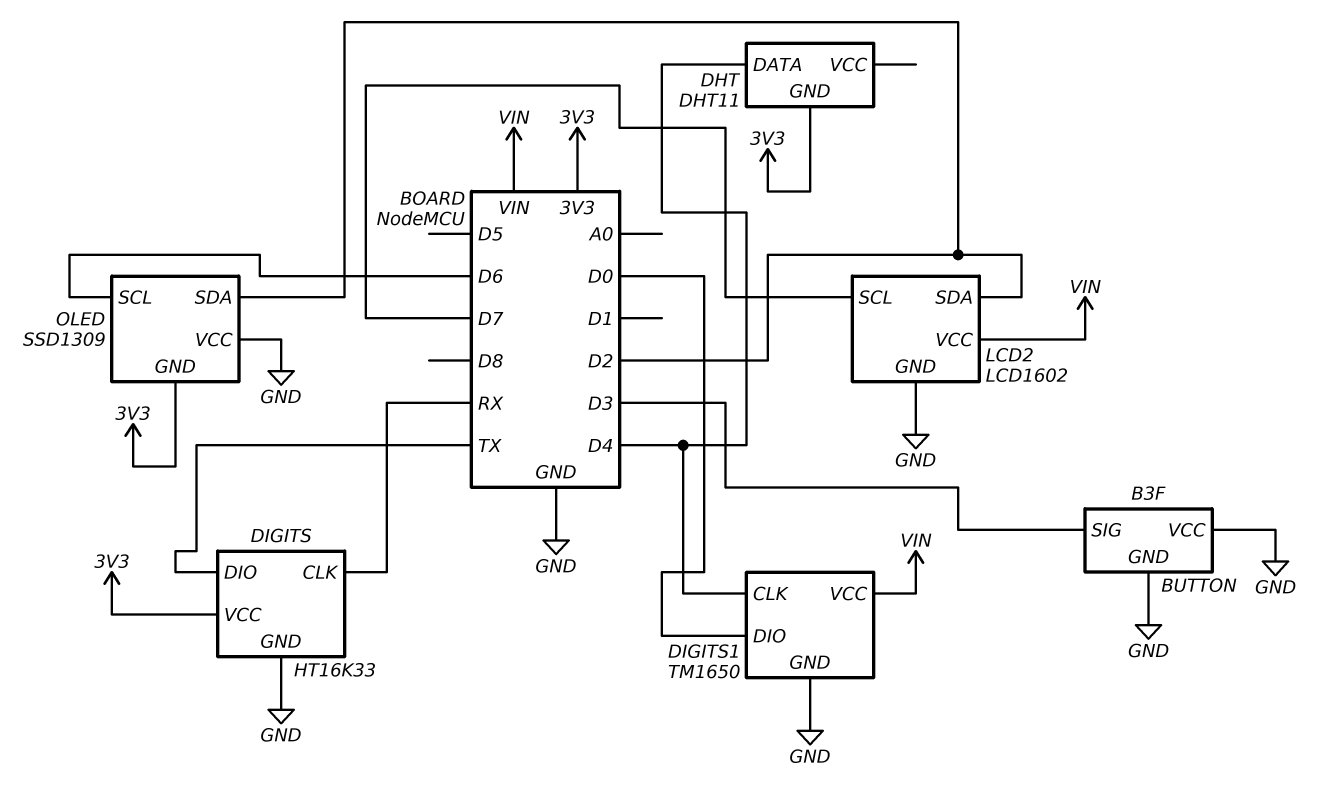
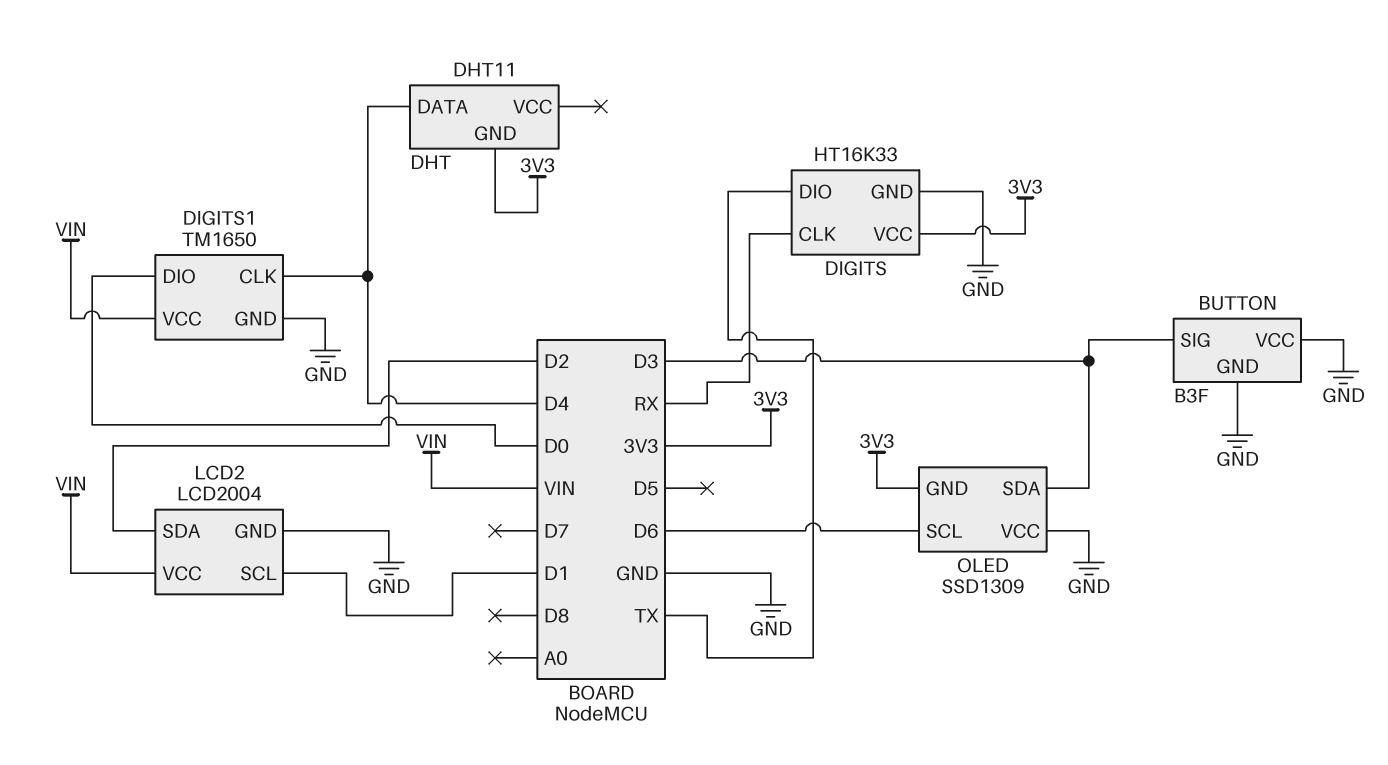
LCD2: LCD1602 -> LCD2004
LCD2 pin SCL: D7 -> D1
OLED pin SDA: D2 -> D3

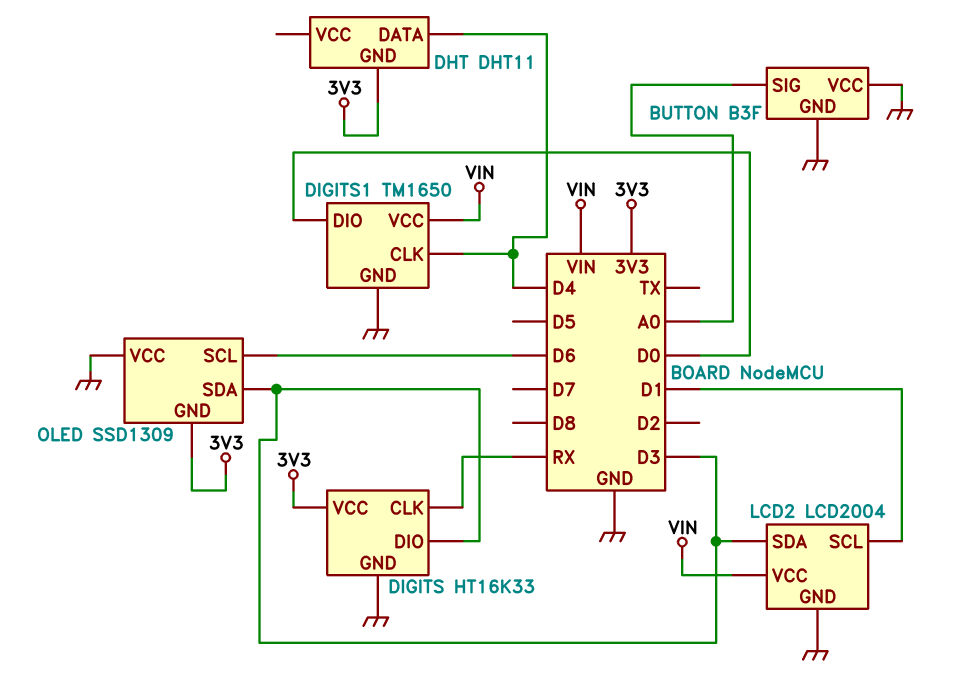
BUTTON pin SIG: D3 -> A0
DIGITS pin DIO: TX -> D3
LCD2 pin SDA: D2 -> D3

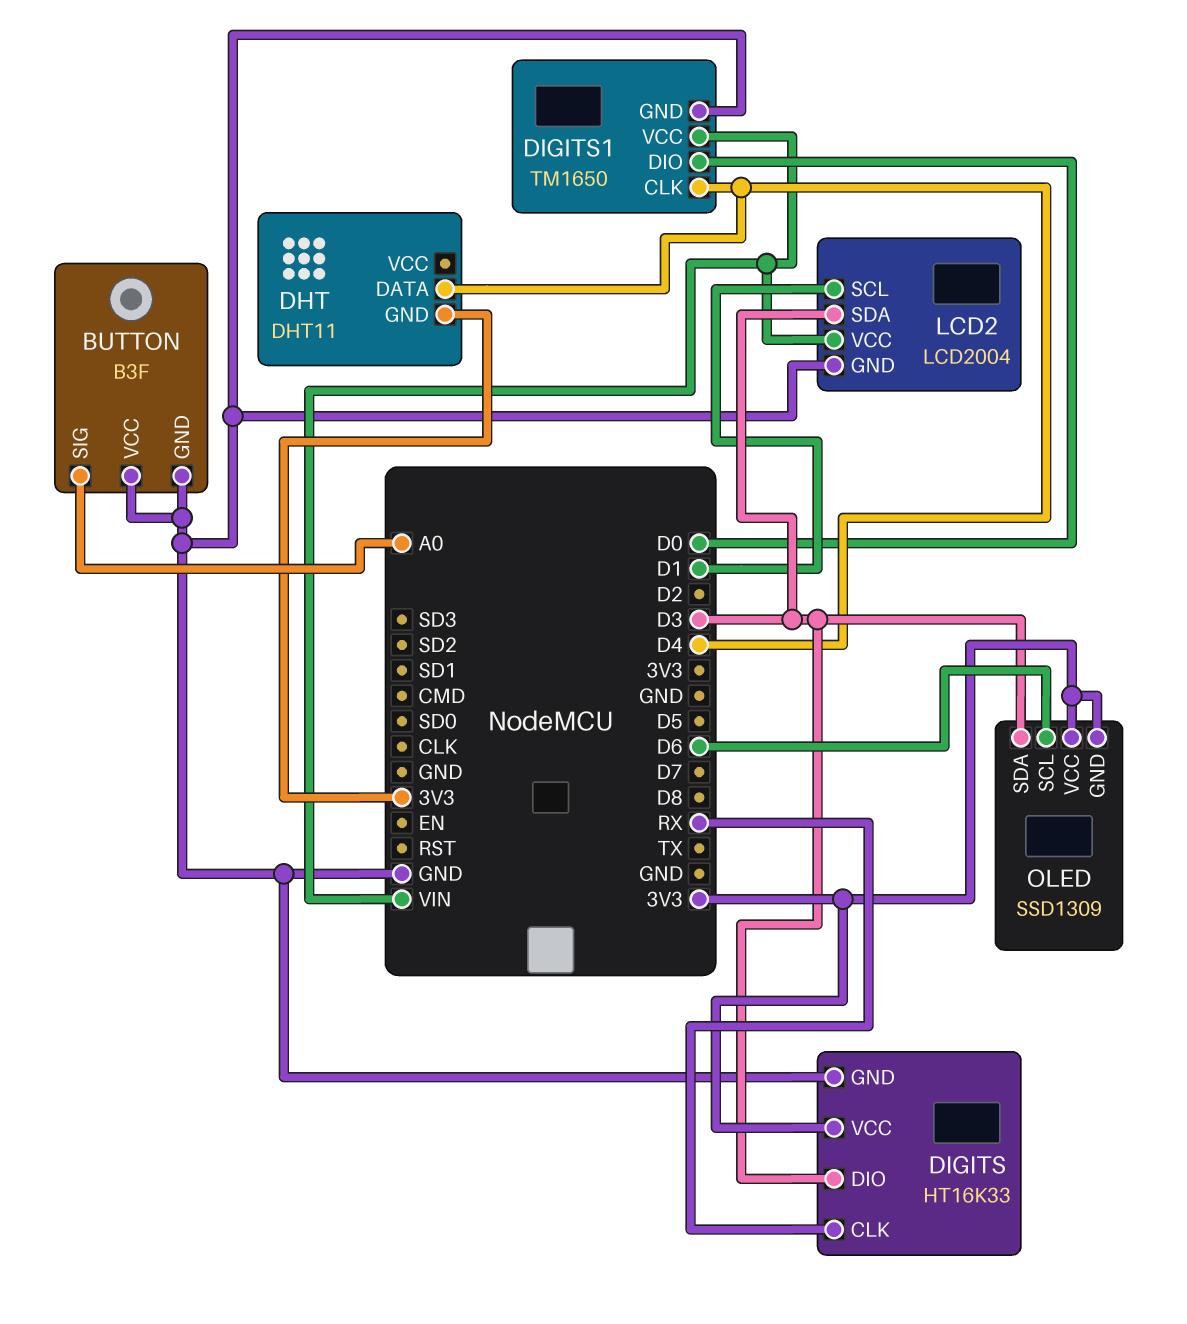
OLED pin VCC: GND -> 3V3

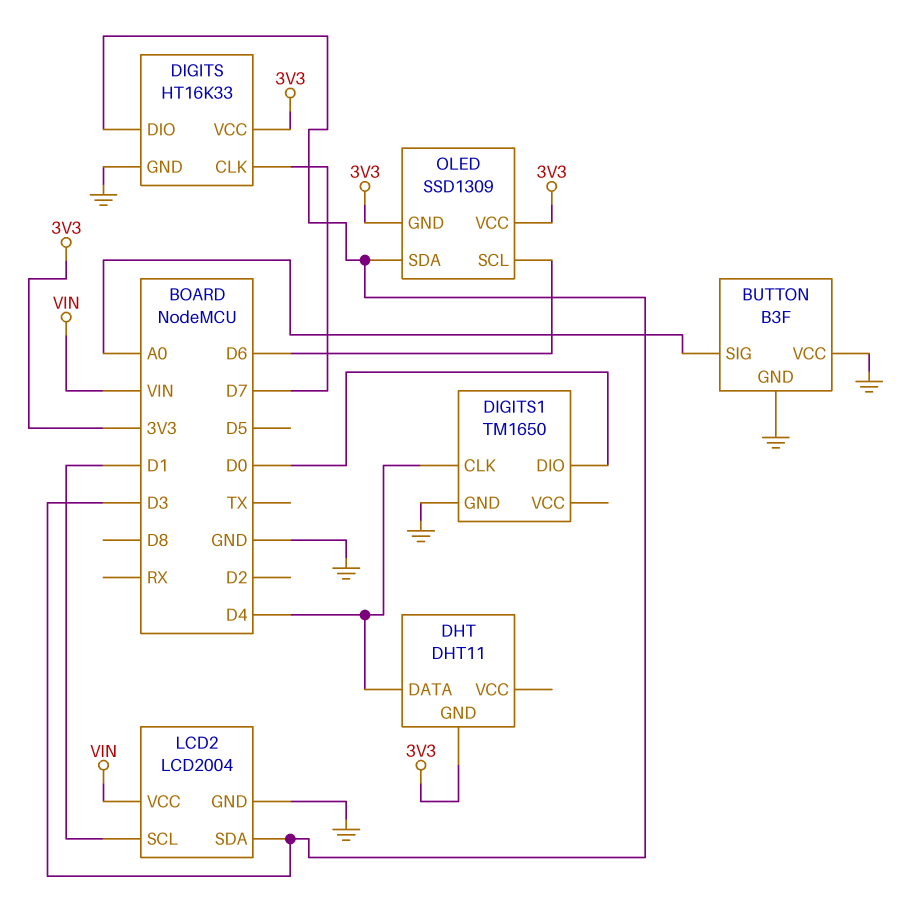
DIGITS pin CLK: RX -> D7
DIGITS1 pin VCC: VIN -> none

